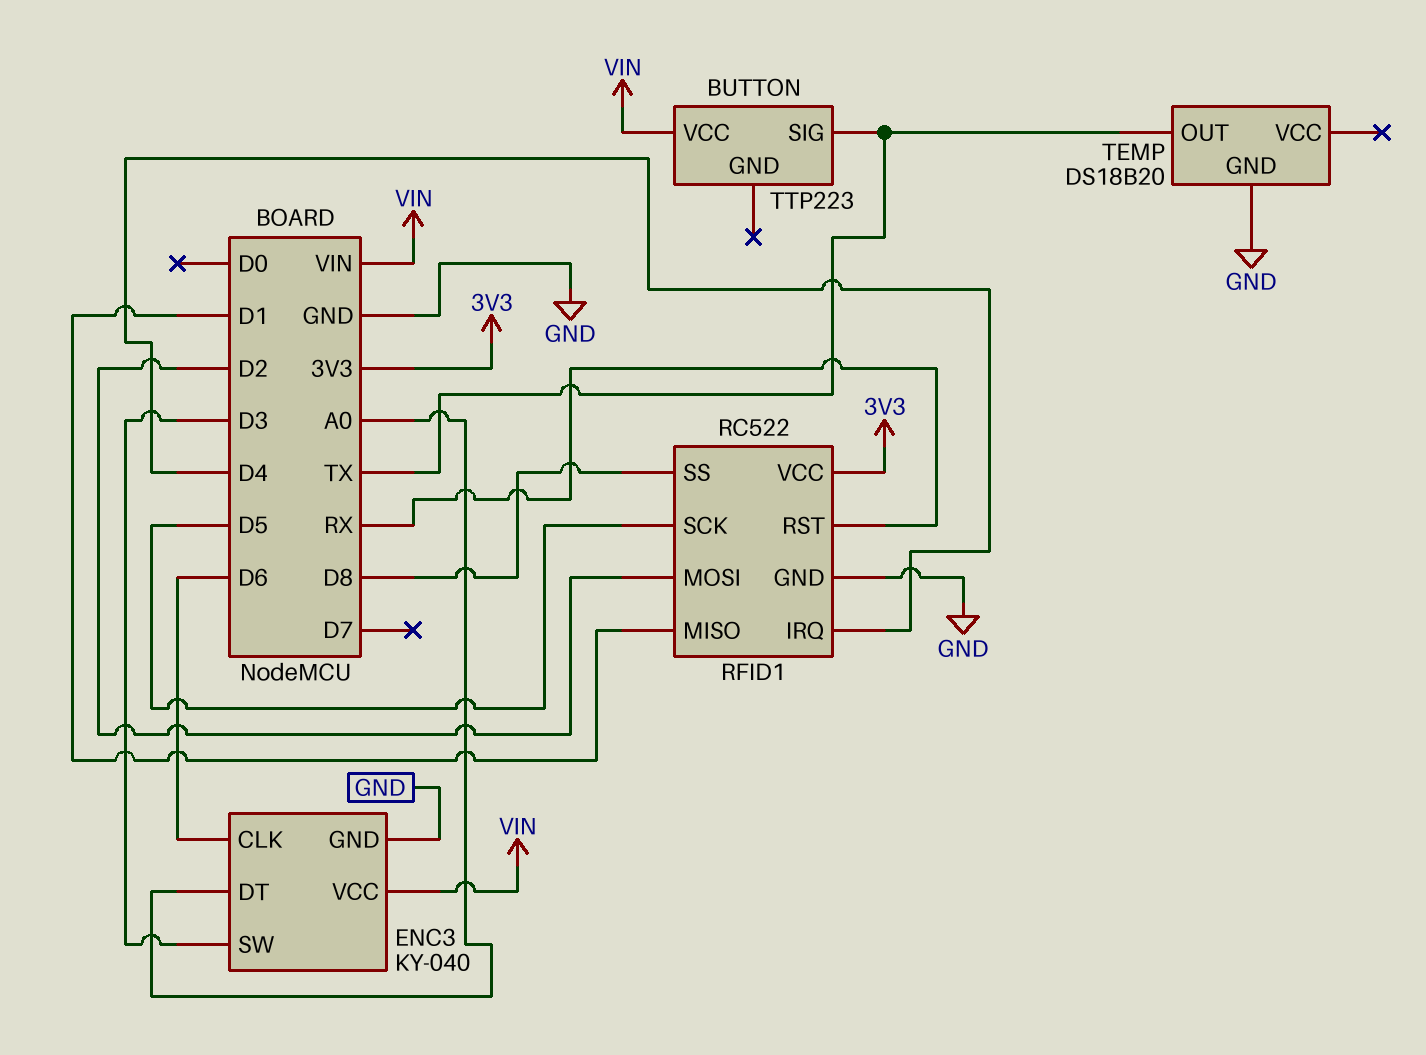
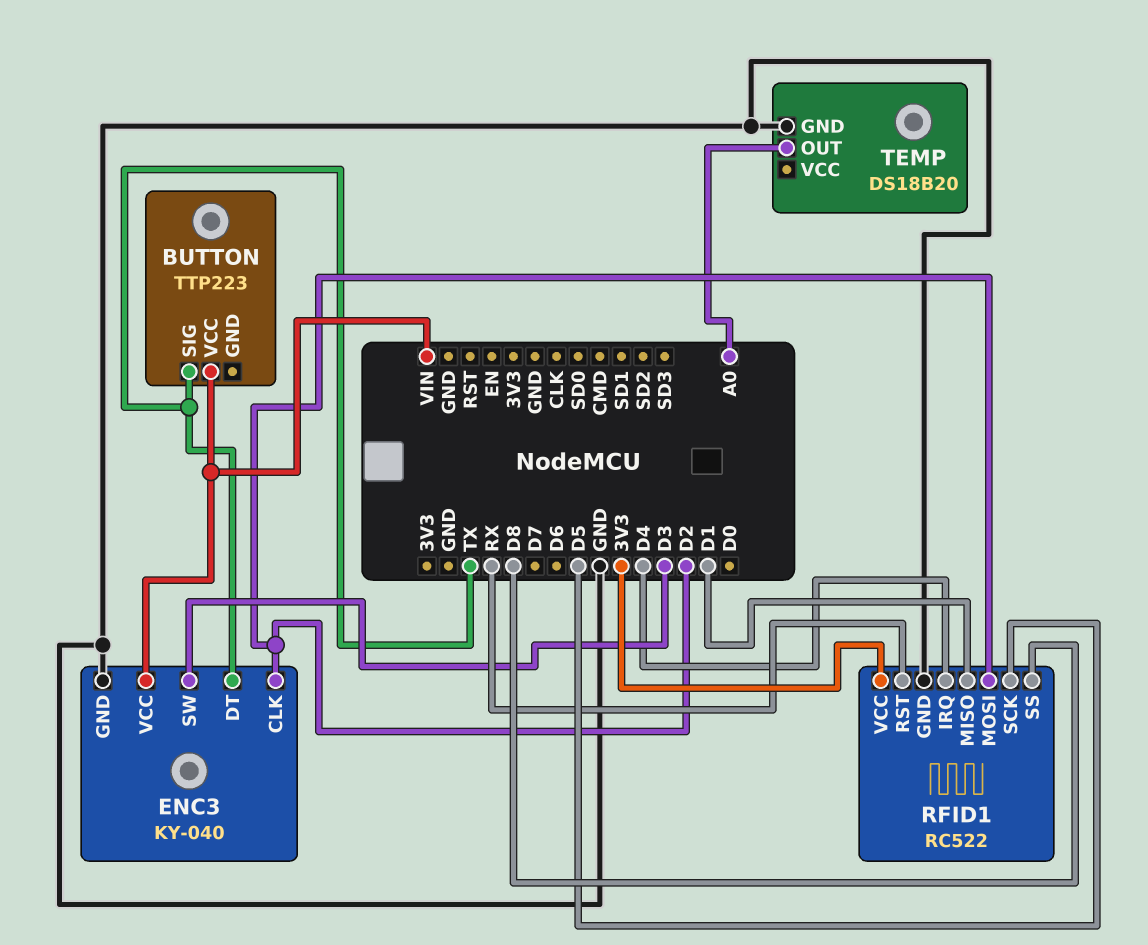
ENC3 pin CLK: D6 -> D2
ENC3 pin DT: A0 -> TX
TEMP pin OUT: TX -> A0

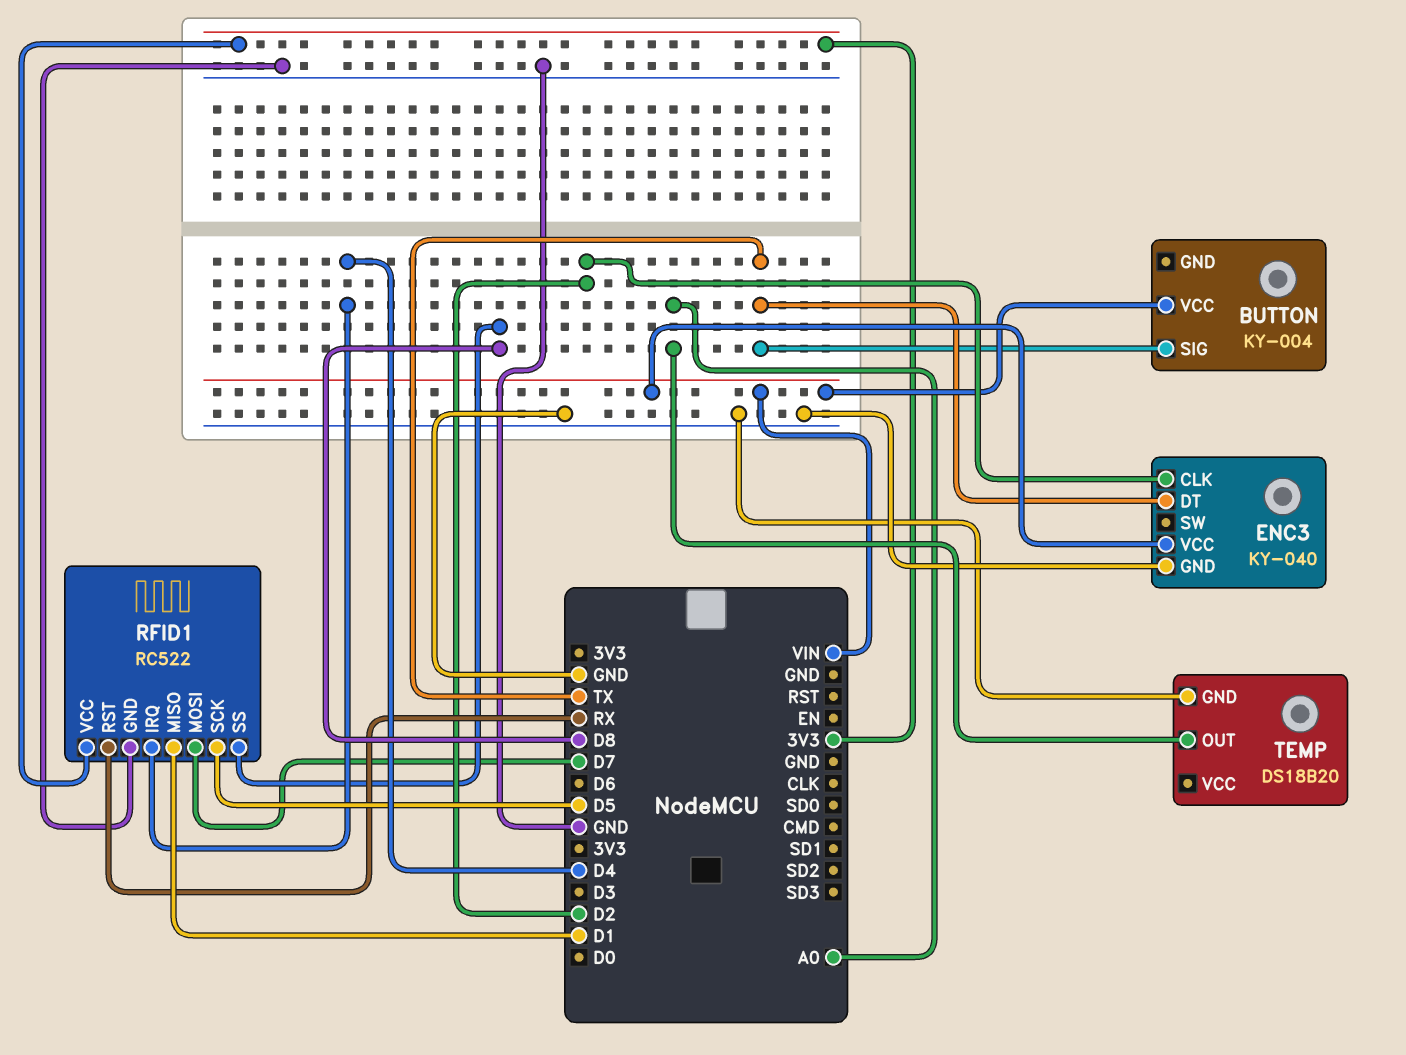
BUTTON: TTP223 -> KY-004
ENC3 pin SW: D3 -> none
RFID1 pin MOSI: D2 -> D7

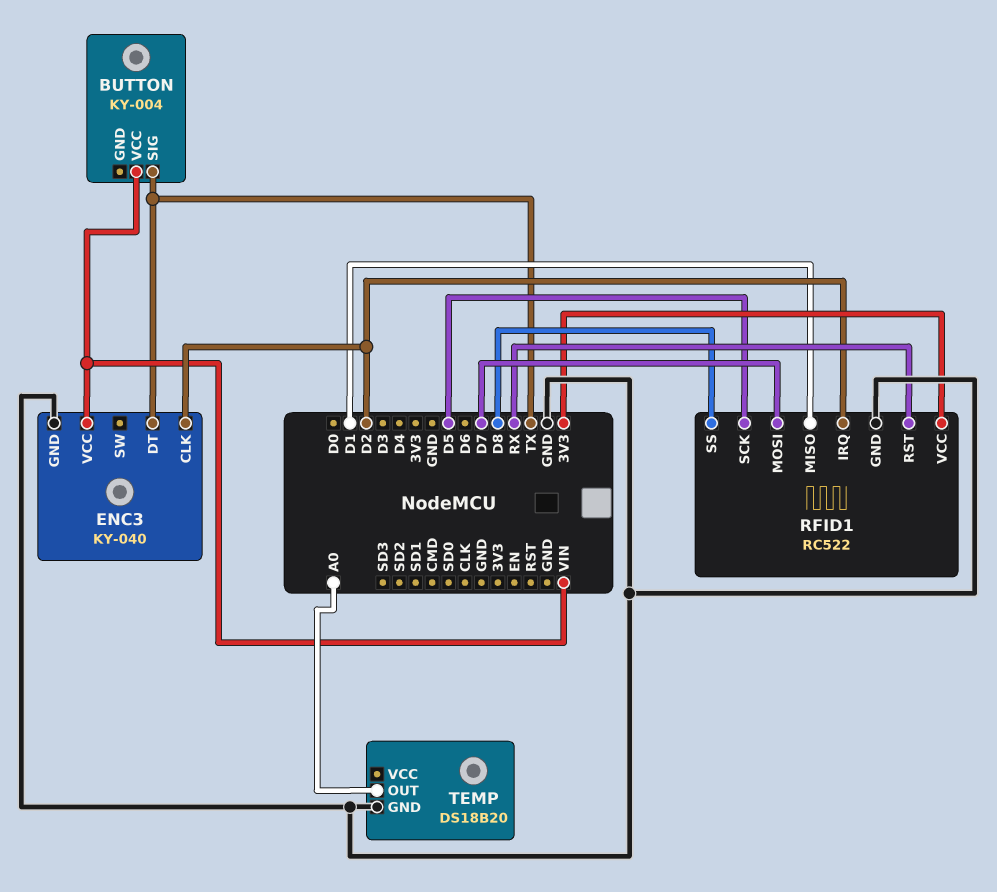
RFID1 pin IRQ: D4 -> D2

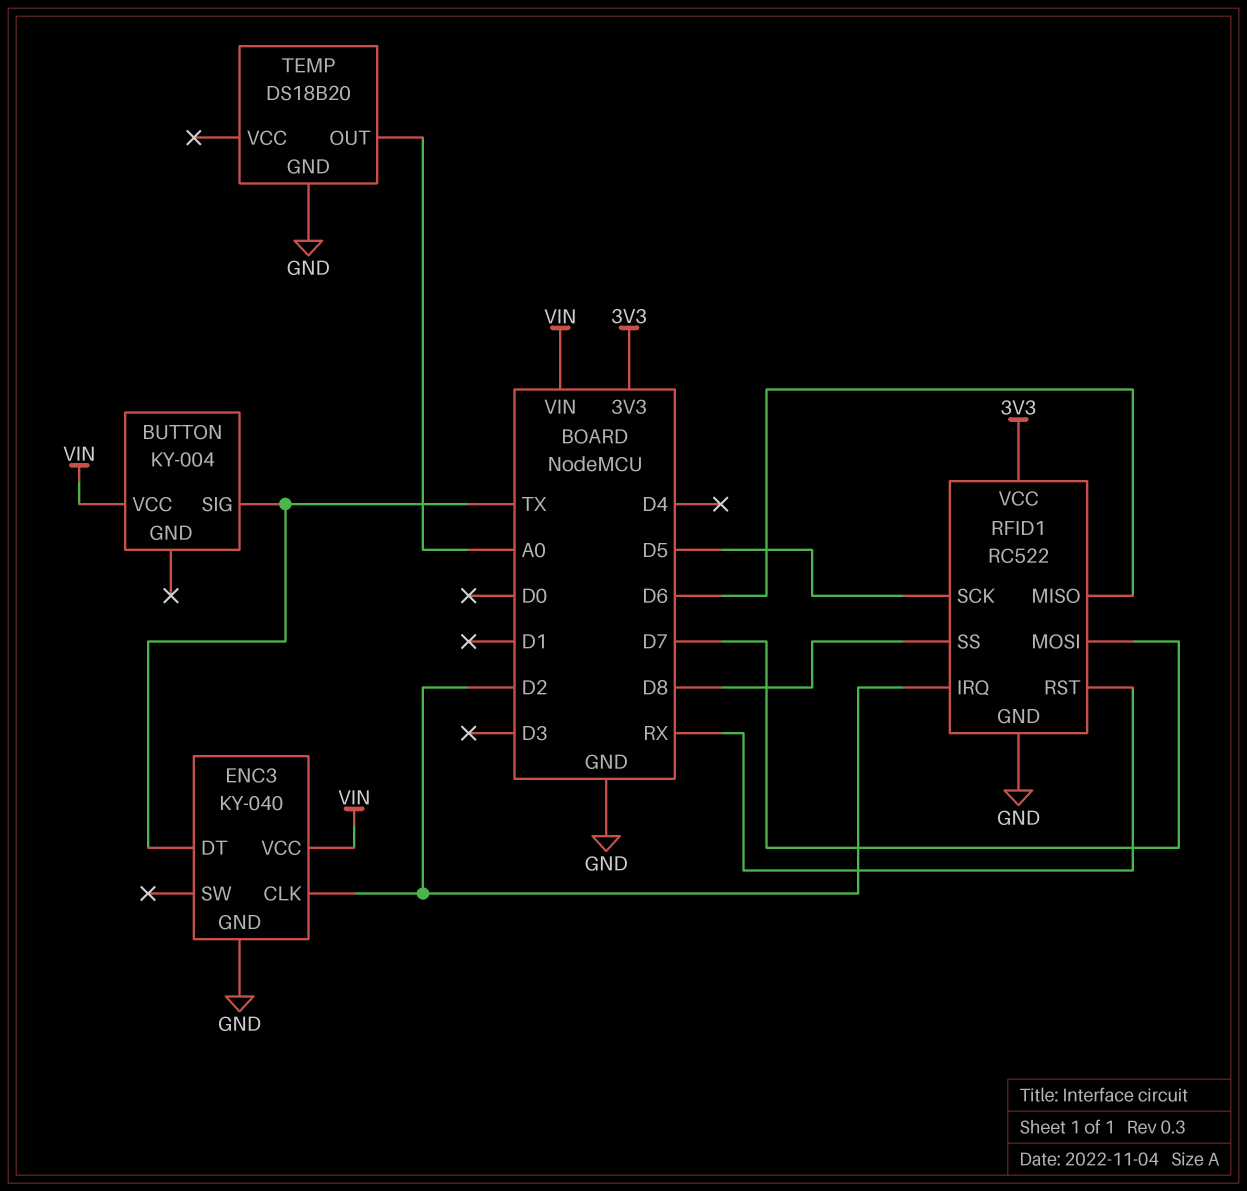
RFID1 pin MISO: D1 -> D6

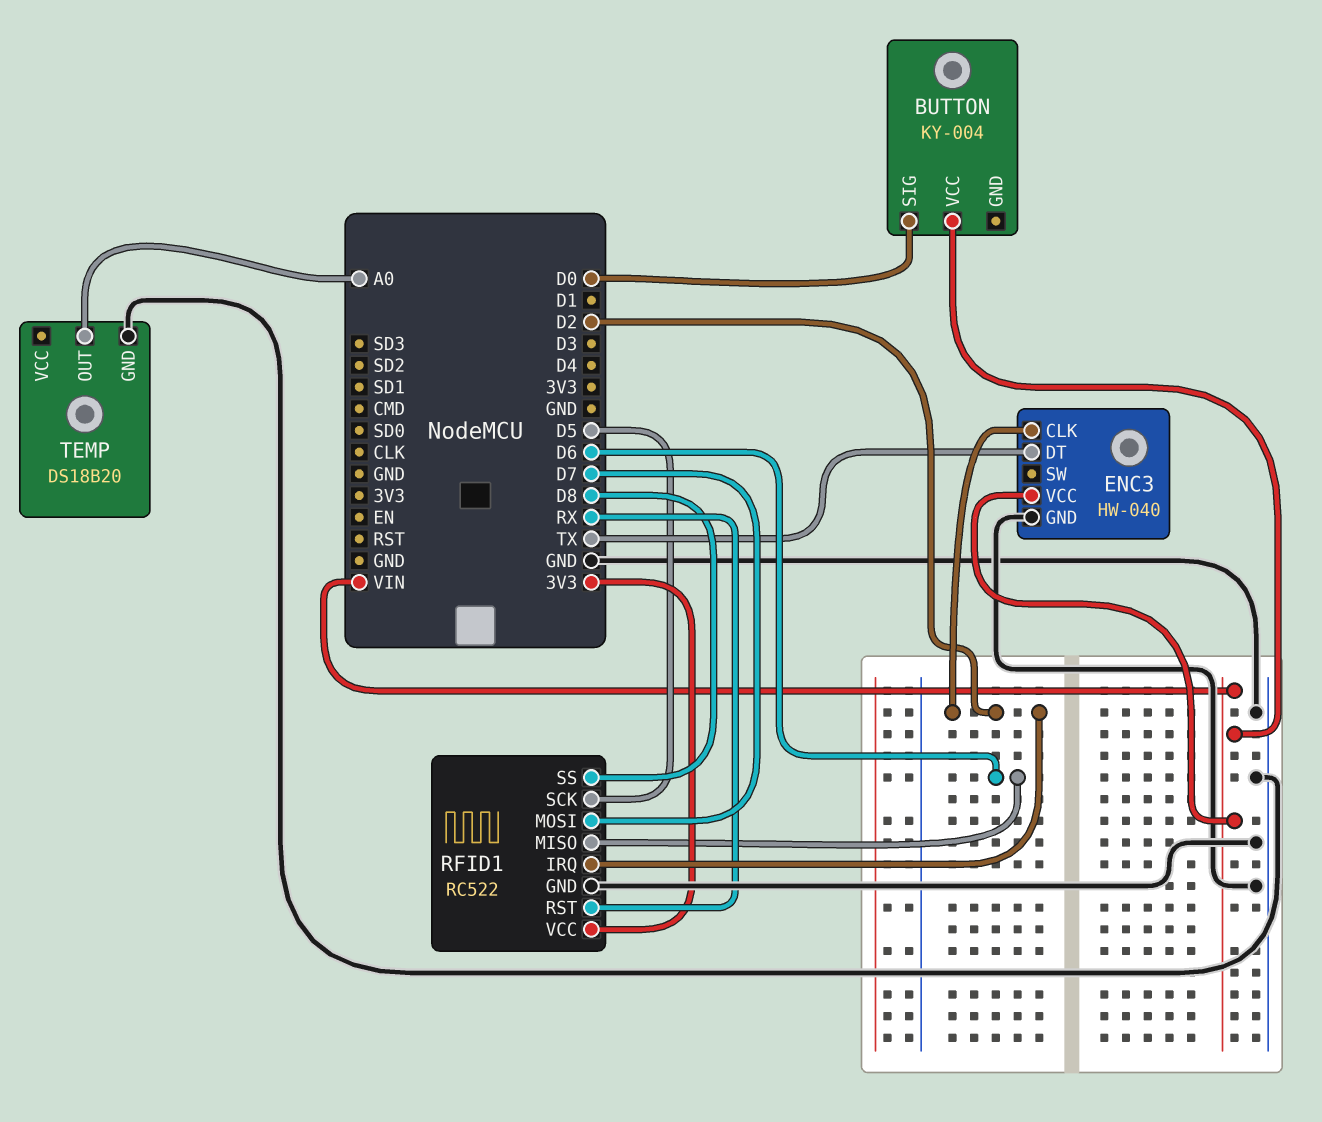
BUTTON pin SIG: TX -> D0
ENC3: KY-040 -> HW-040

